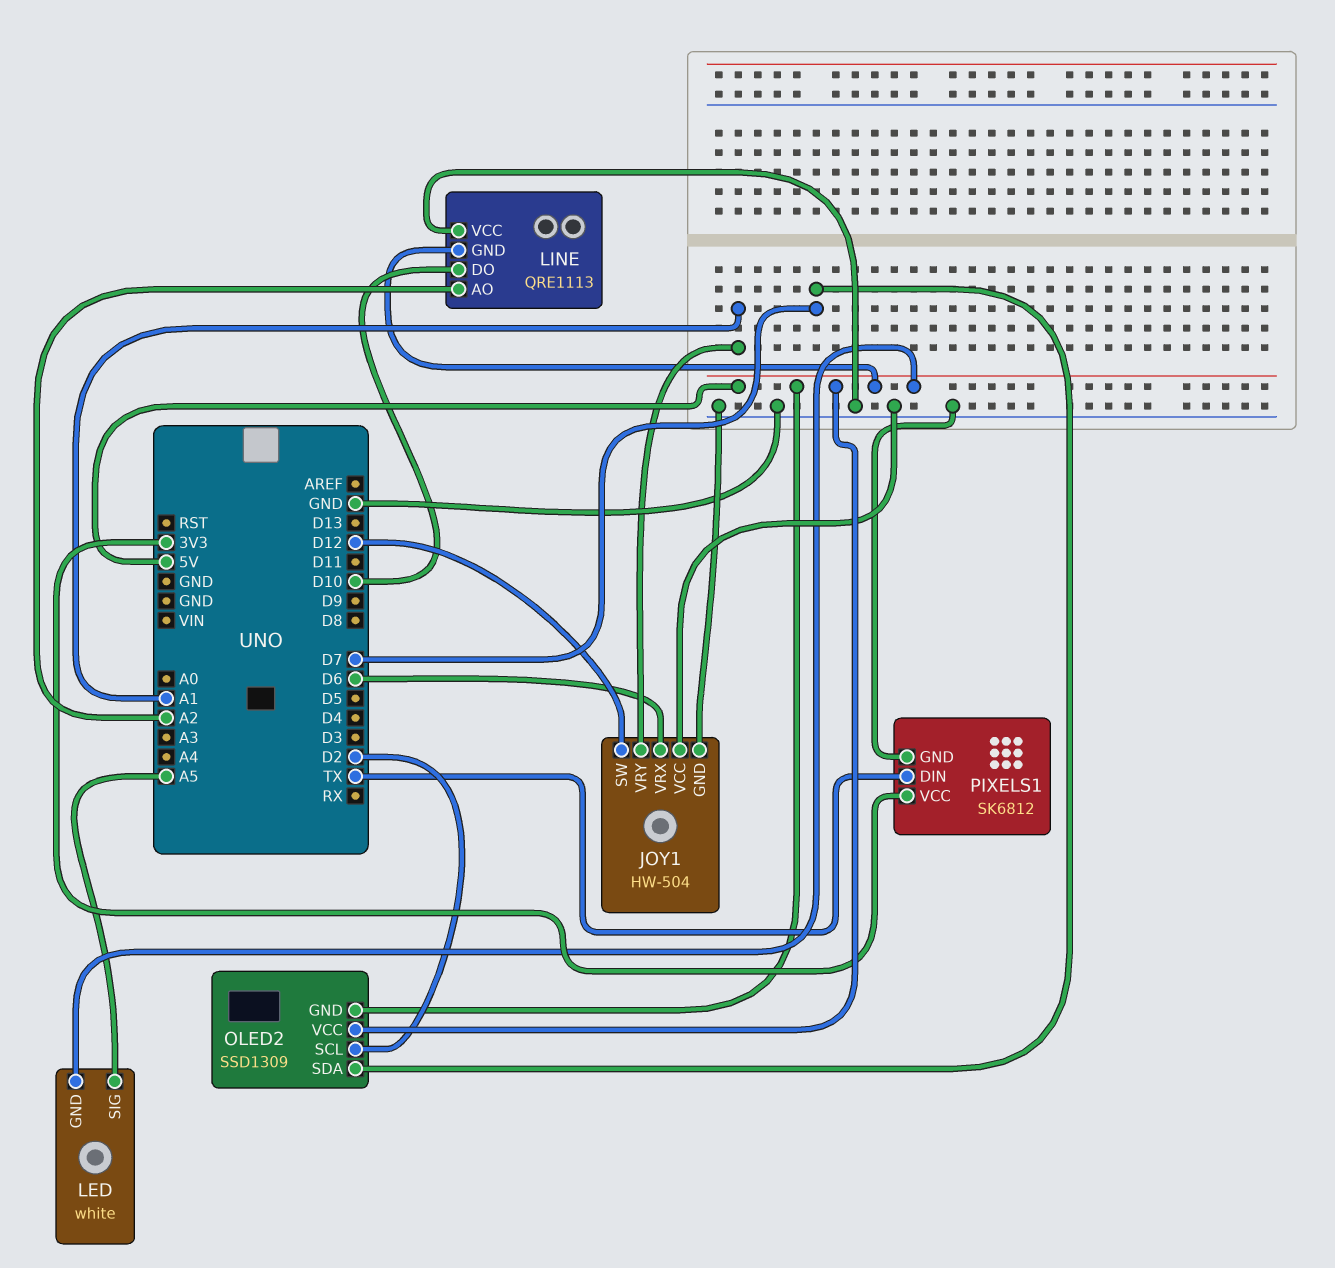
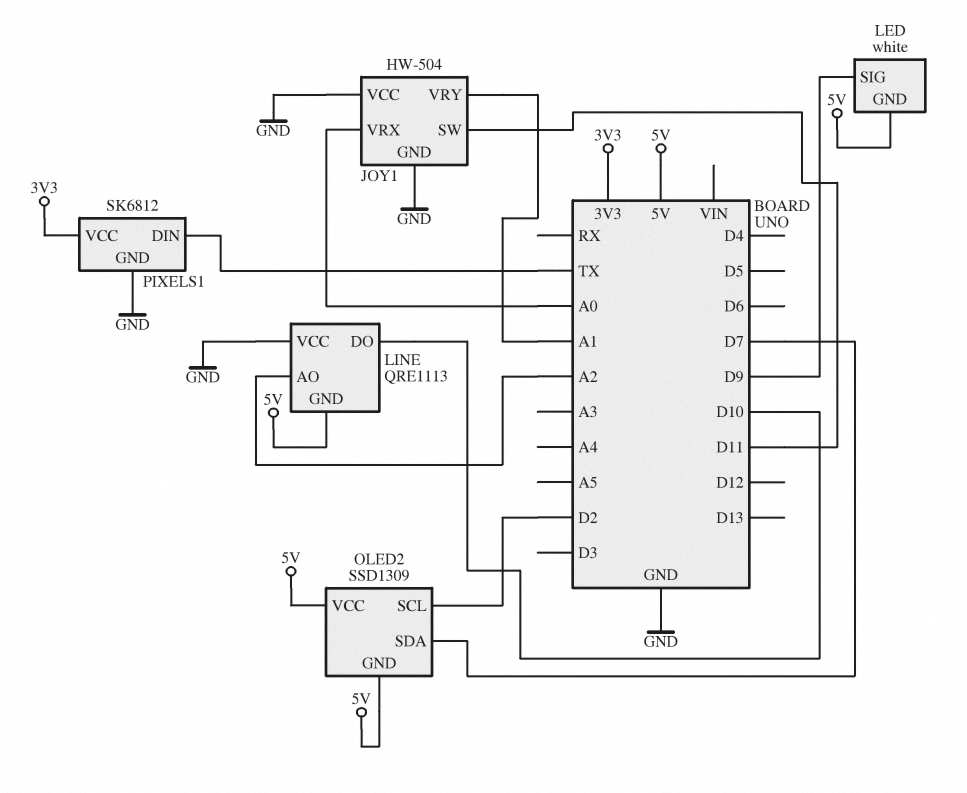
JOY1 pin SW: D12 -> D11
JOY1 pin VRX: D6 -> A0
LED pin SIG: A5 -> D9

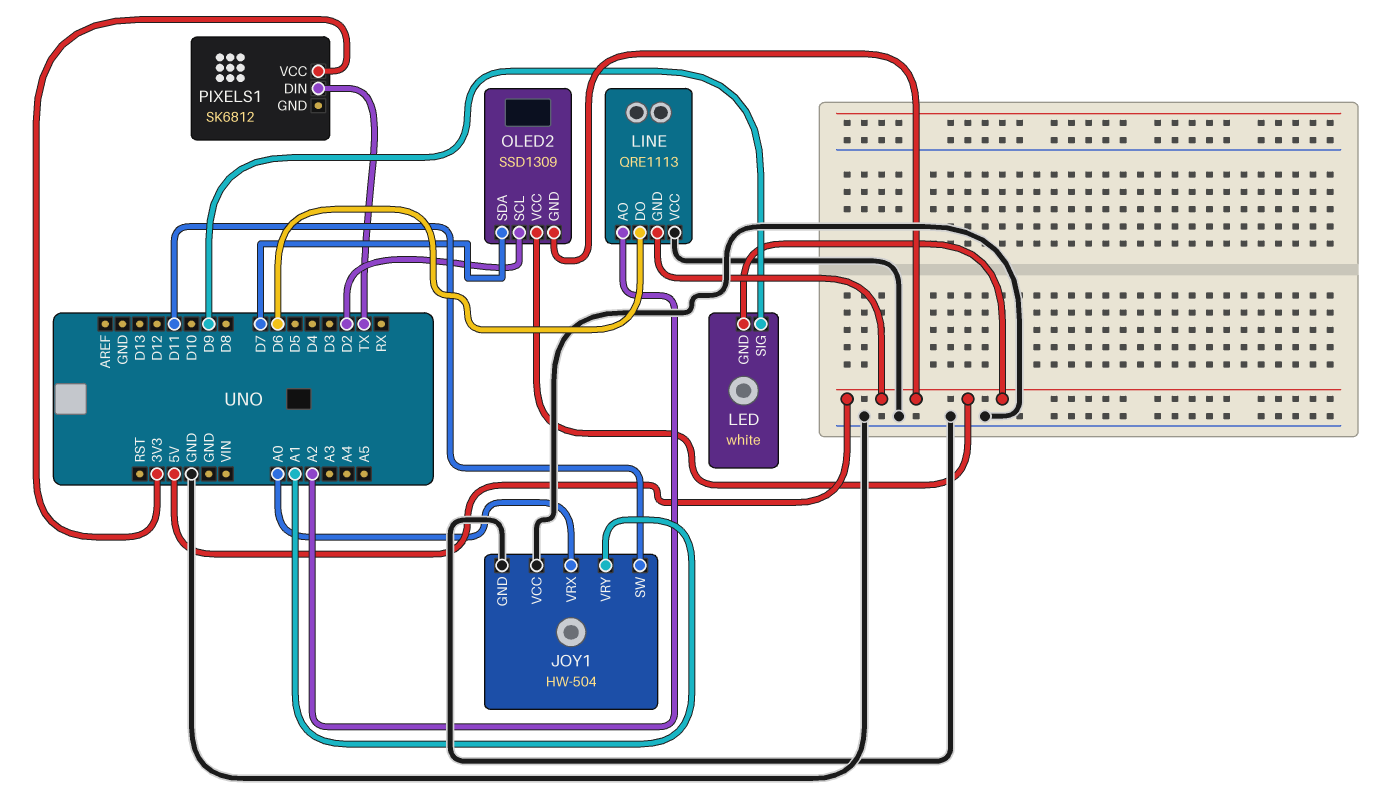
LINE pin DO: D10 -> D6
PIXELS1 pin GND: GND -> none

